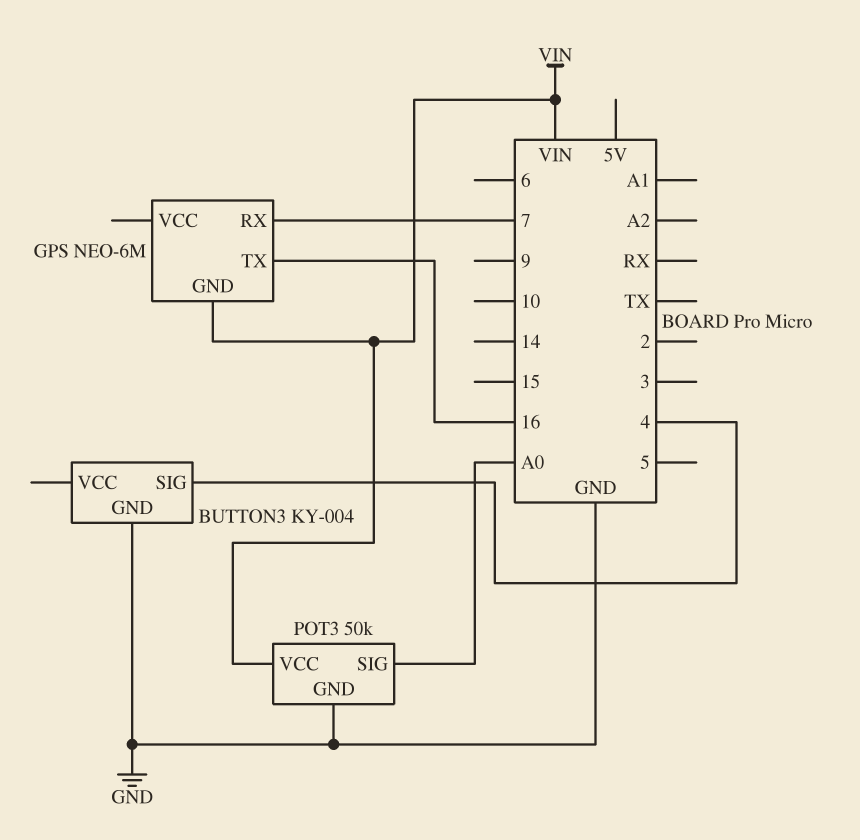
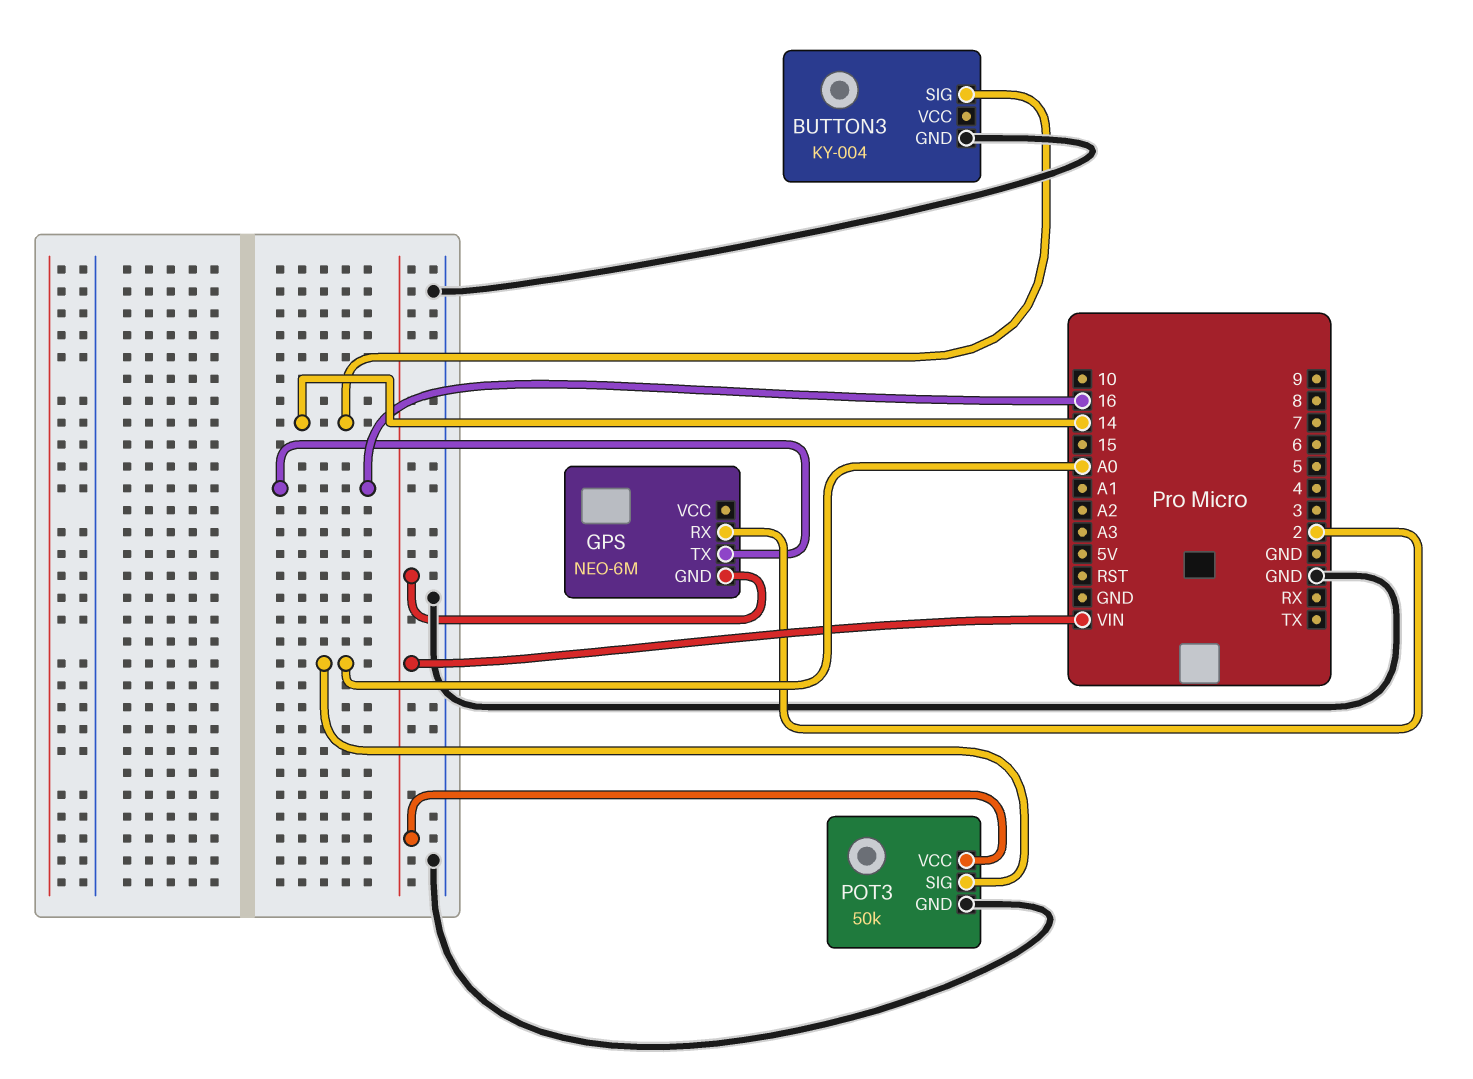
BUTTON3 pin SIG: 4 -> 14
GPS pin RX: 7 -> 2

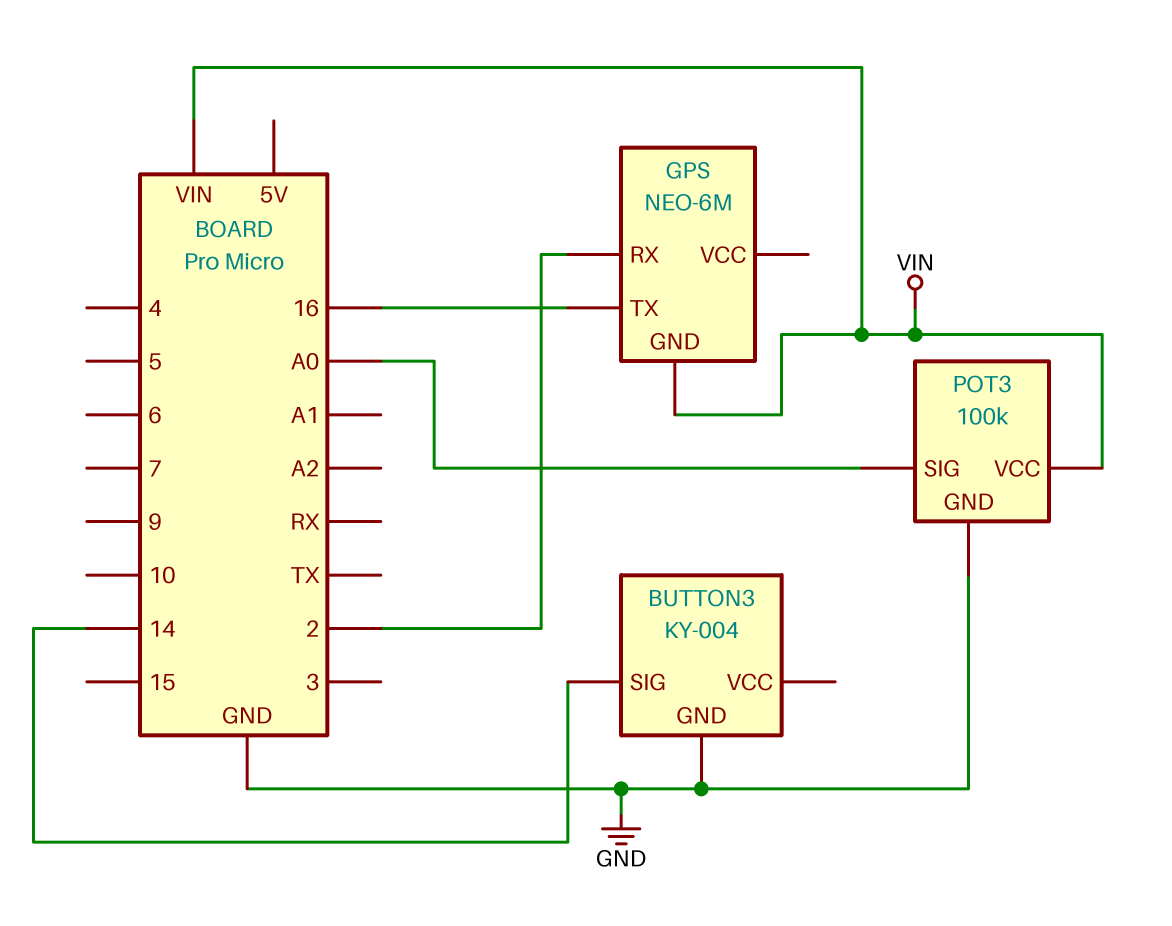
POT3: 50k -> 100k

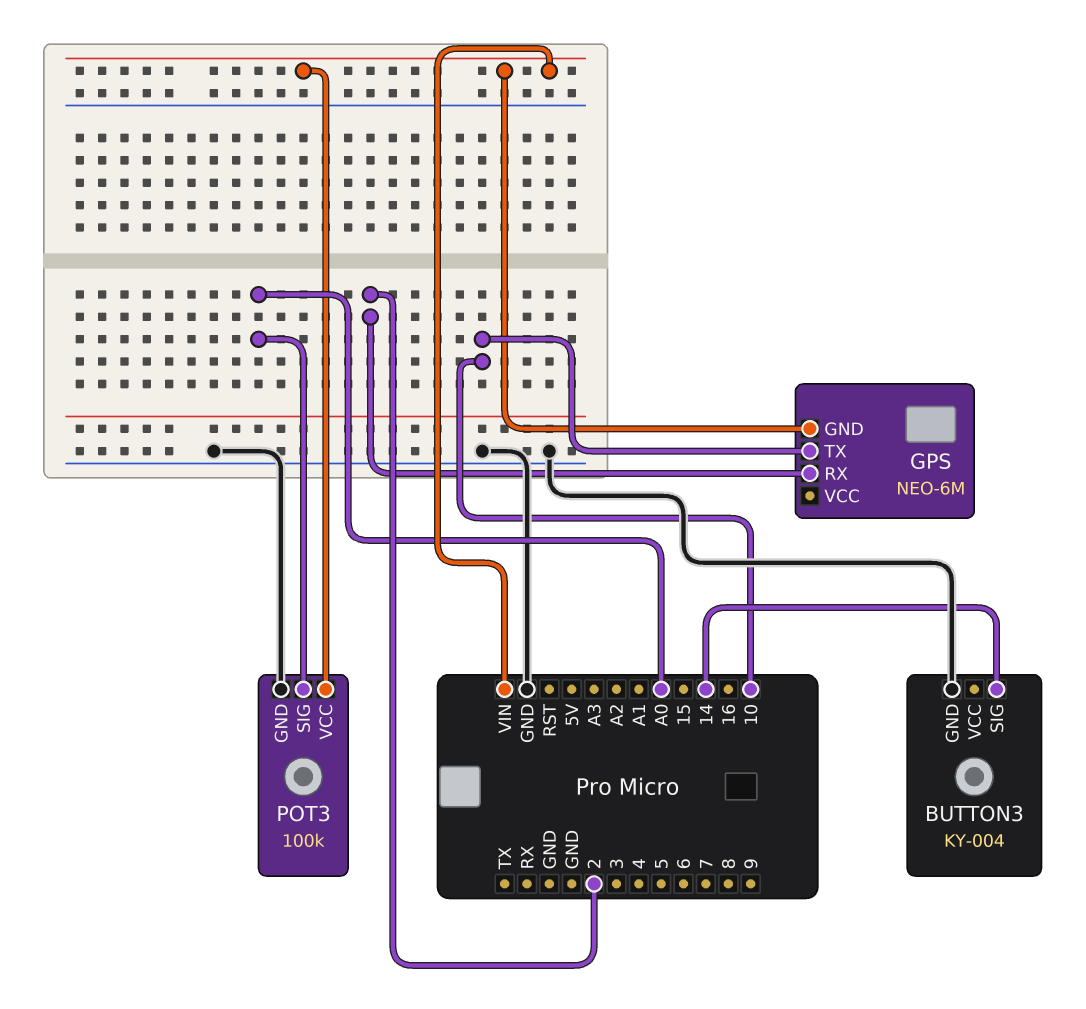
GPS pin TX: 16 -> 10

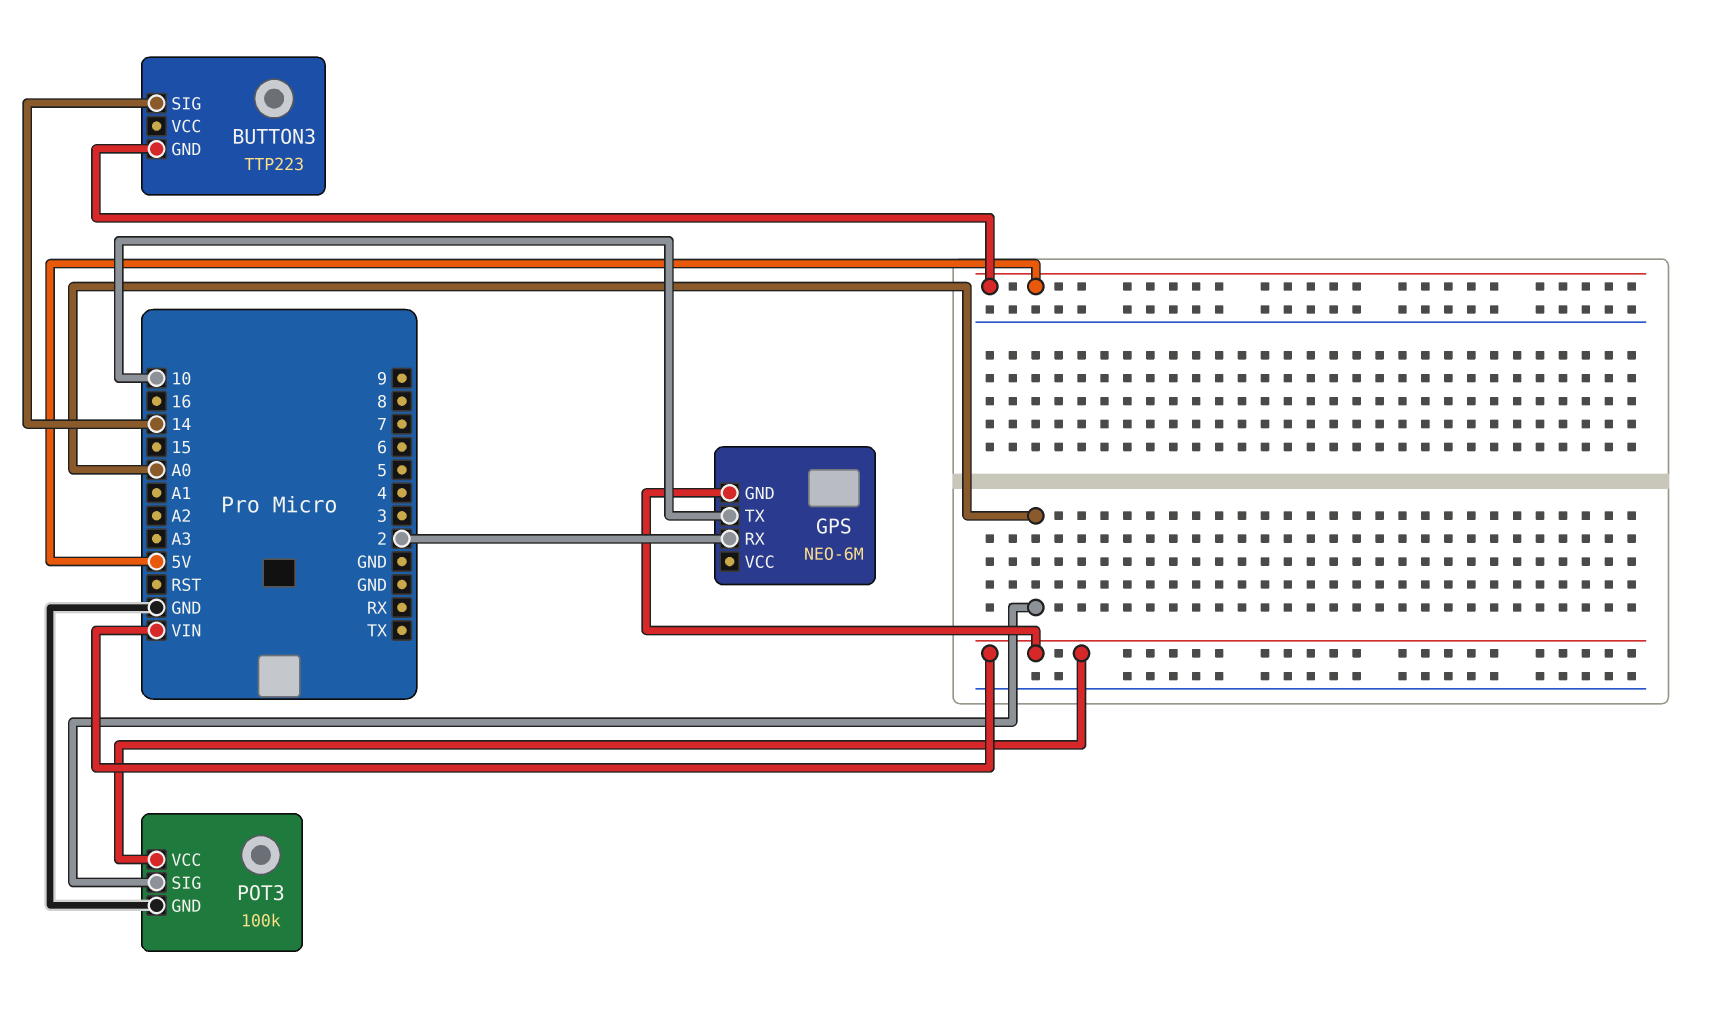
BUTTON3: KY-004 -> TTP223
BUTTON3 pin GND: GND -> 5V

